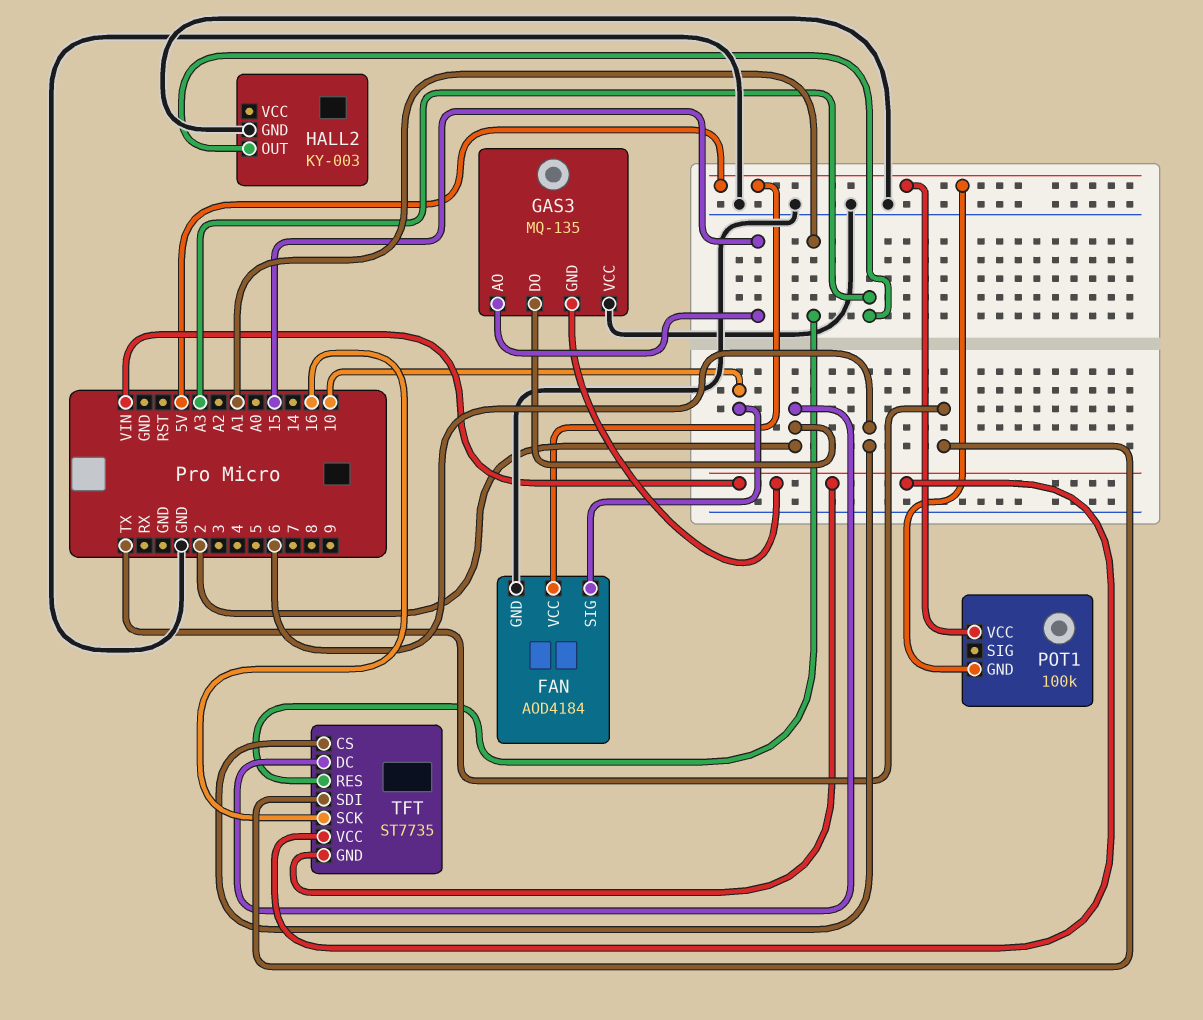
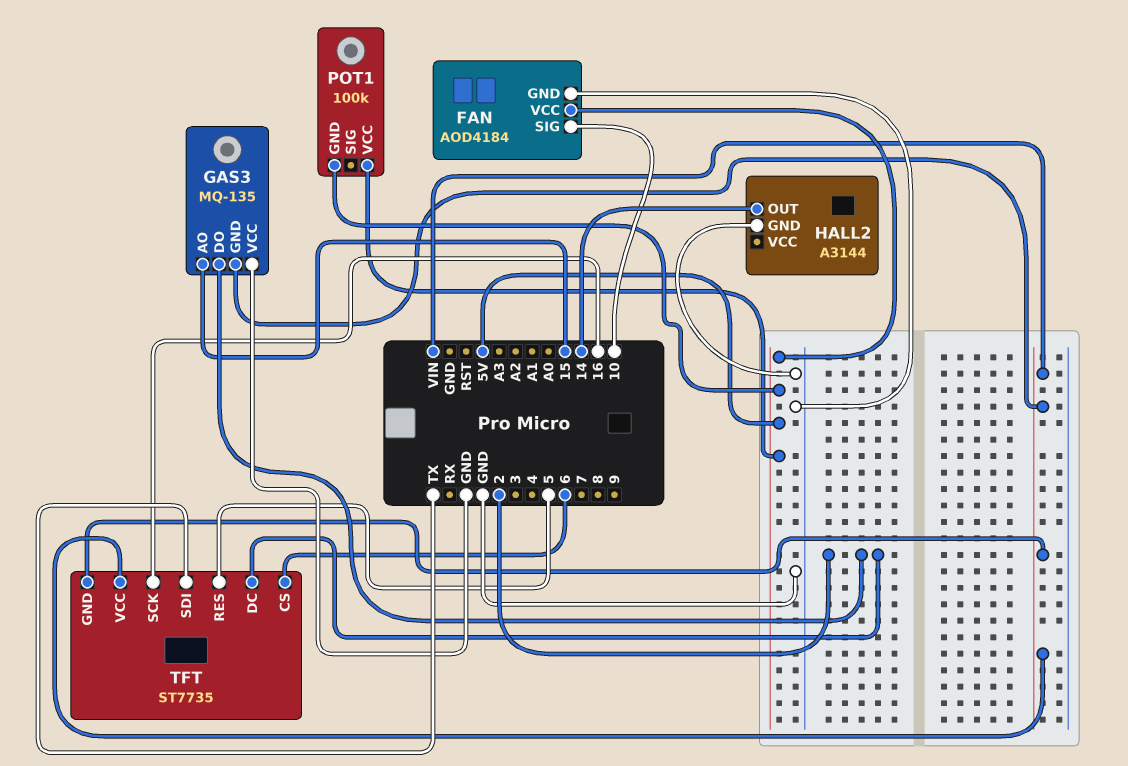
HALL2: KY-003 -> A3144
HALL2 pin OUT: A3 -> 14
TFT pin RES: A1 -> 5

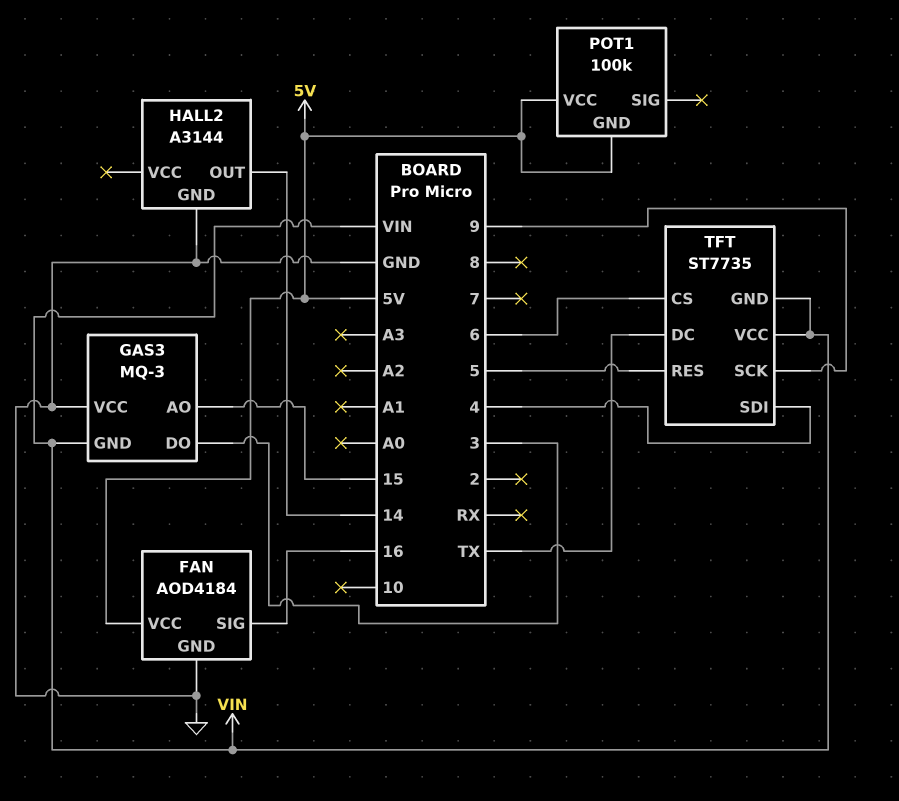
FAN pin SIG: 10 -> 16
GAS3: MQ-135 -> MQ-3
GAS3 pin DO: 2 -> 3
TFT pin DC: 2 -> TX
TFT pin SCK: 16 -> 9
TFT pin SDI: TX -> 4

